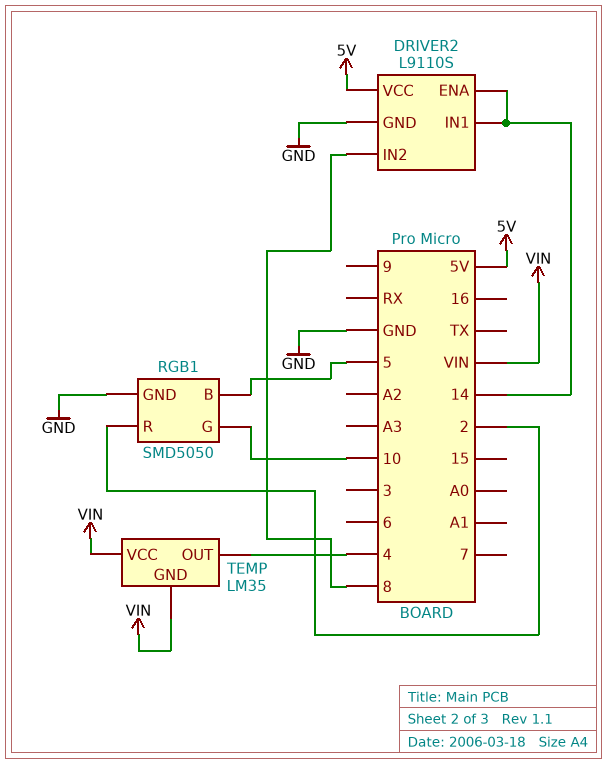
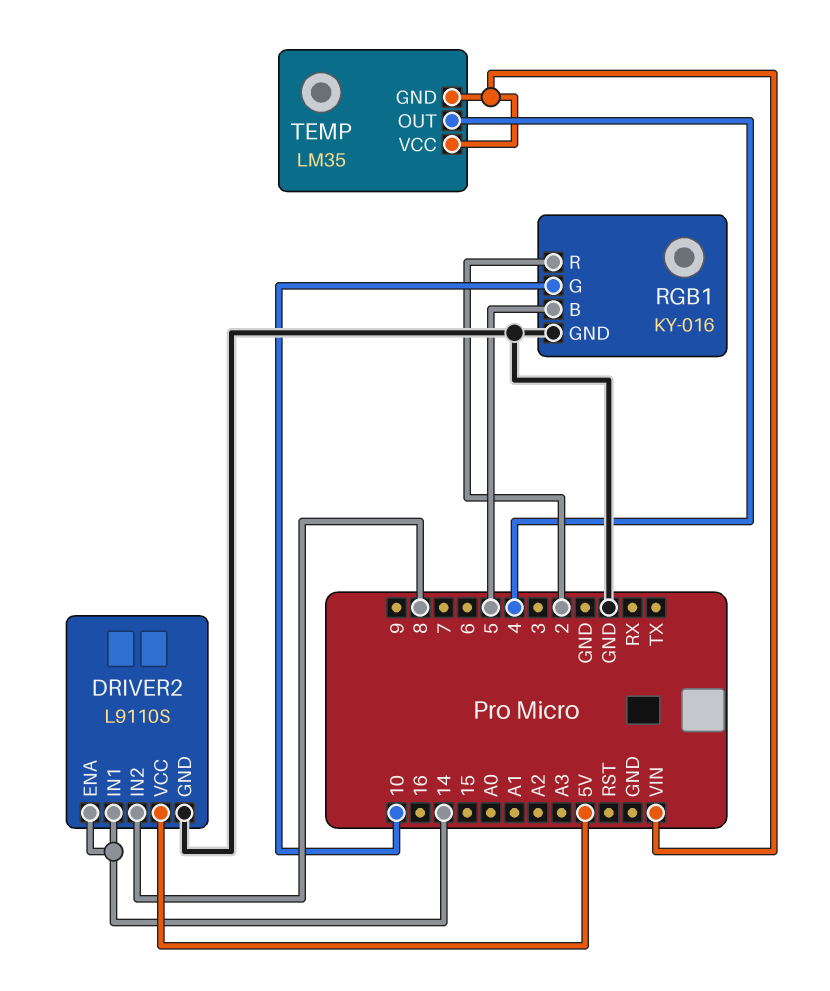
RGB1: SMD5050 -> KY-016

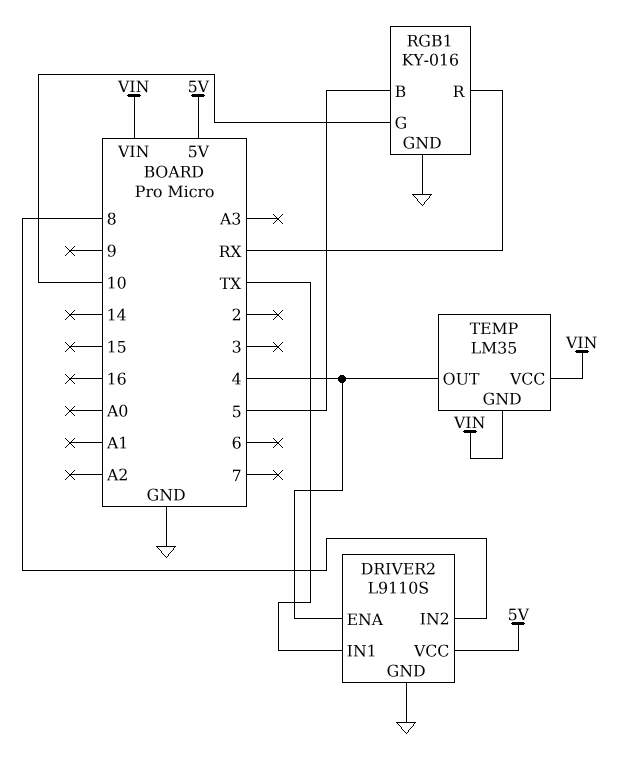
DRIVER2 pin ENA: 14 -> 4
DRIVER2 pin IN1: 14 -> TX
RGB1 pin R: 2 -> RX

